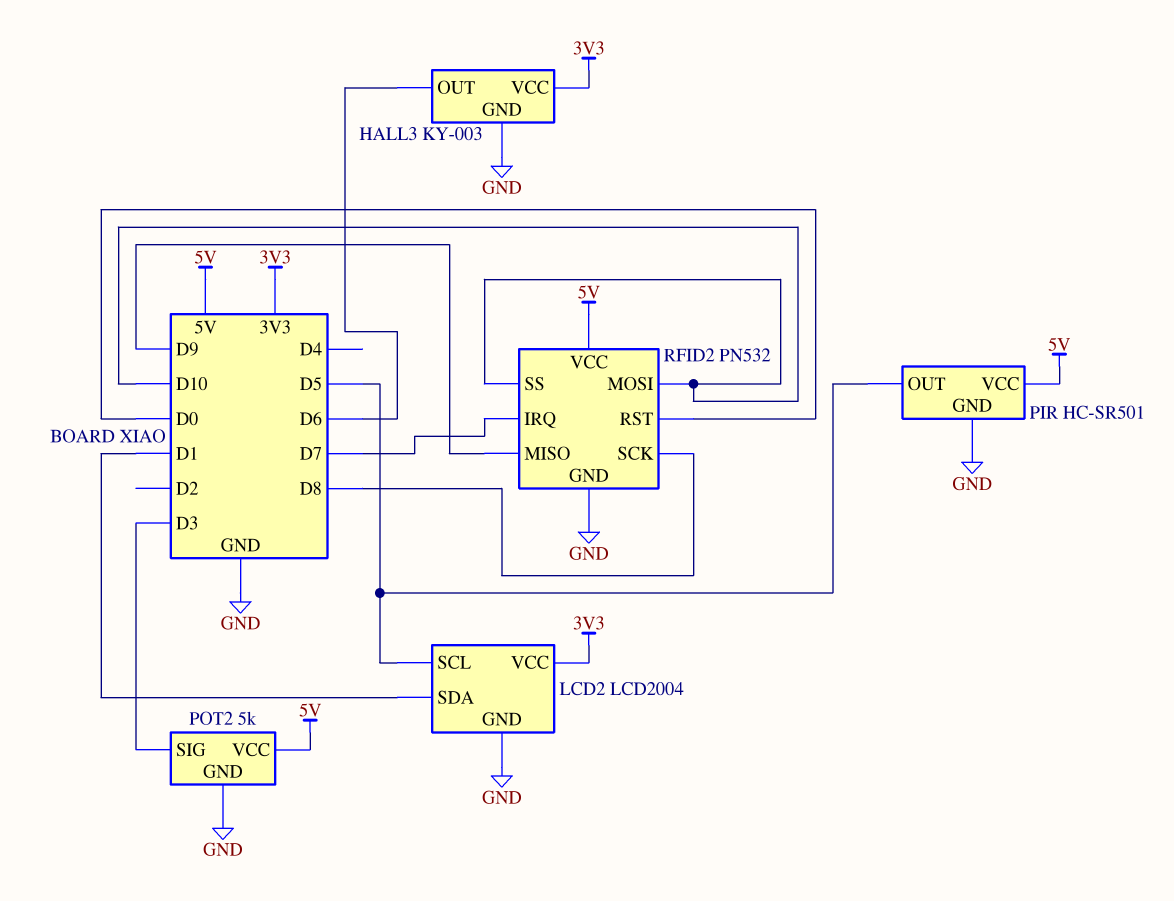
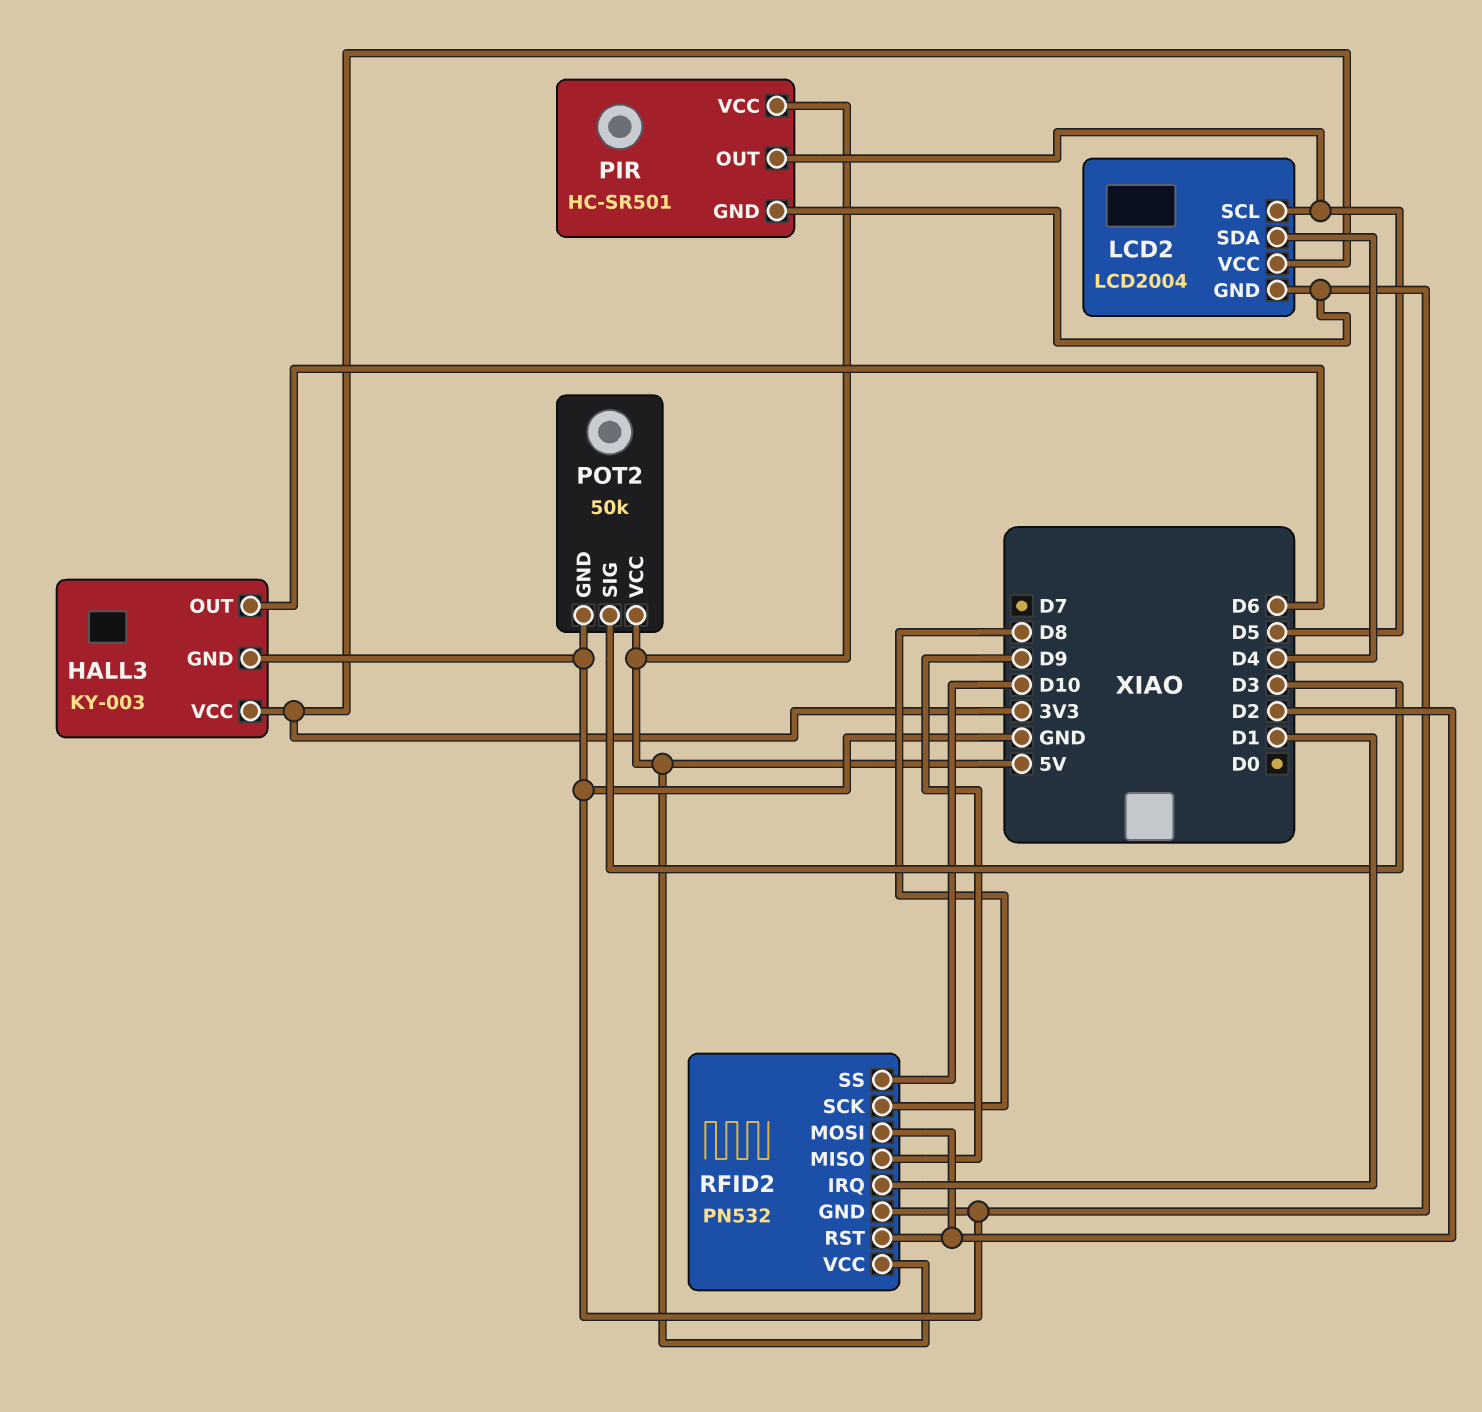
LCD2 pin SDA: D1 -> D4
POT2: 5k -> 50k
RFID2 pin IRQ: D7 -> D1
RFID2 pin MOSI: D10 -> D2
RFID2 pin RST: D0 -> D2

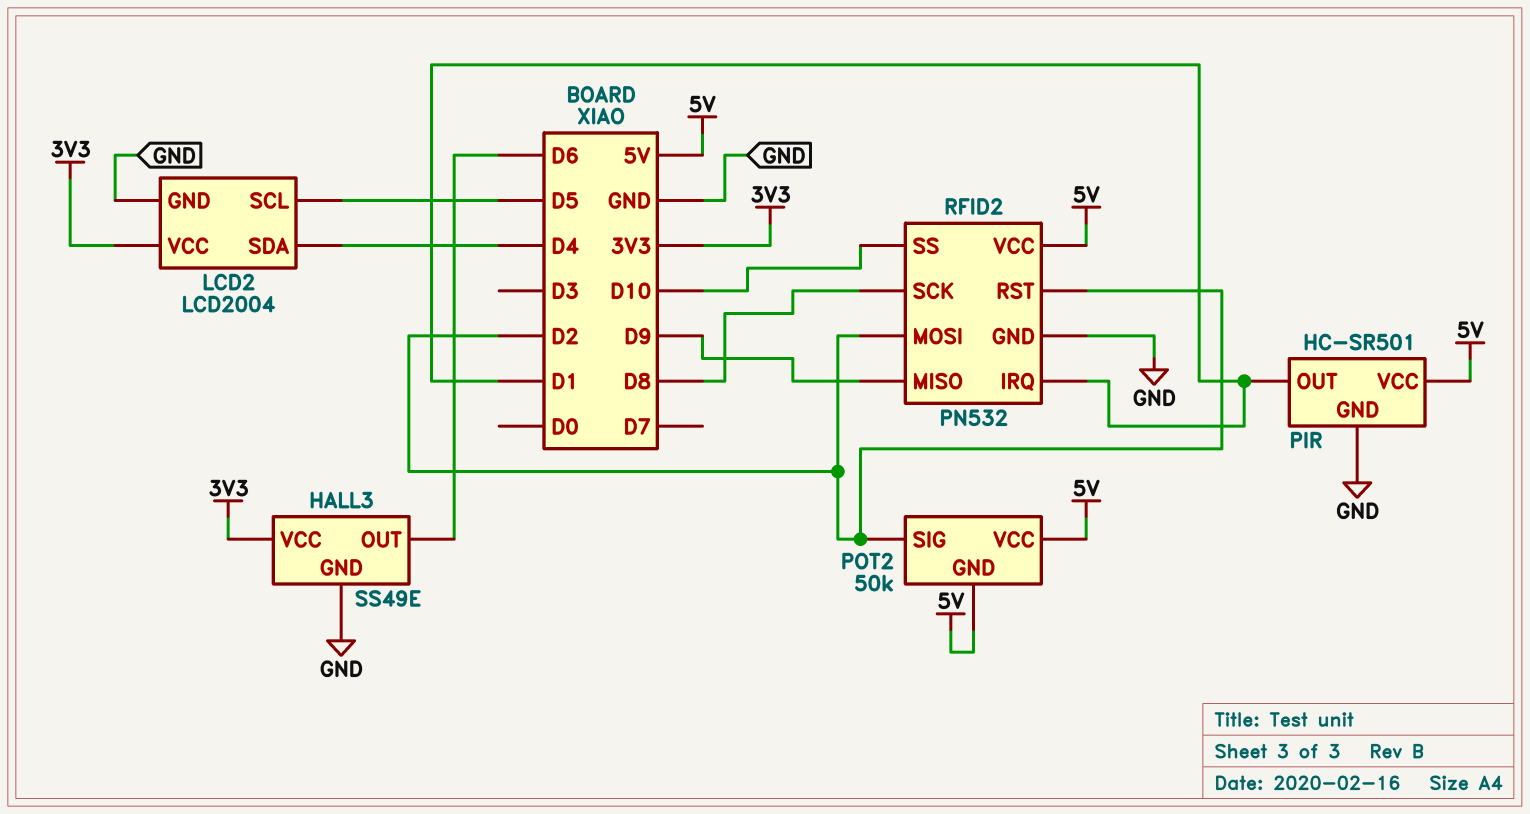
HALL3: KY-003 -> SS49E
PIR pin OUT: D5 -> D1
POT2 pin GND: GND -> 5V
POT2 pin SIG: D3 -> D2

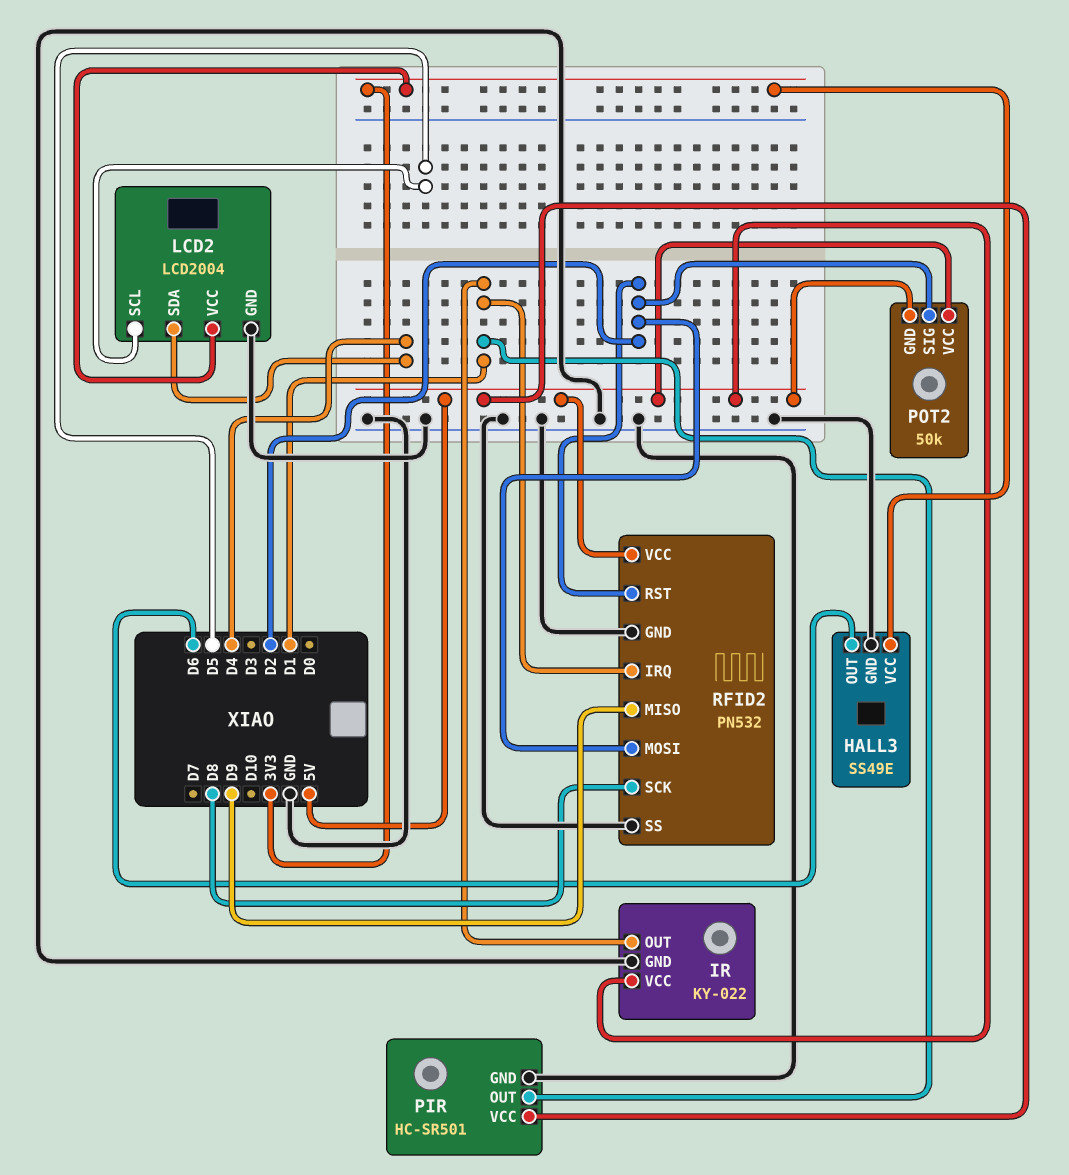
IR: none -> KY-022
IR pin GND: none -> GND
IR pin OUT: none -> D1
IR pin VCC: none -> 5V
RFID2 pin SS: D10 -> GND

